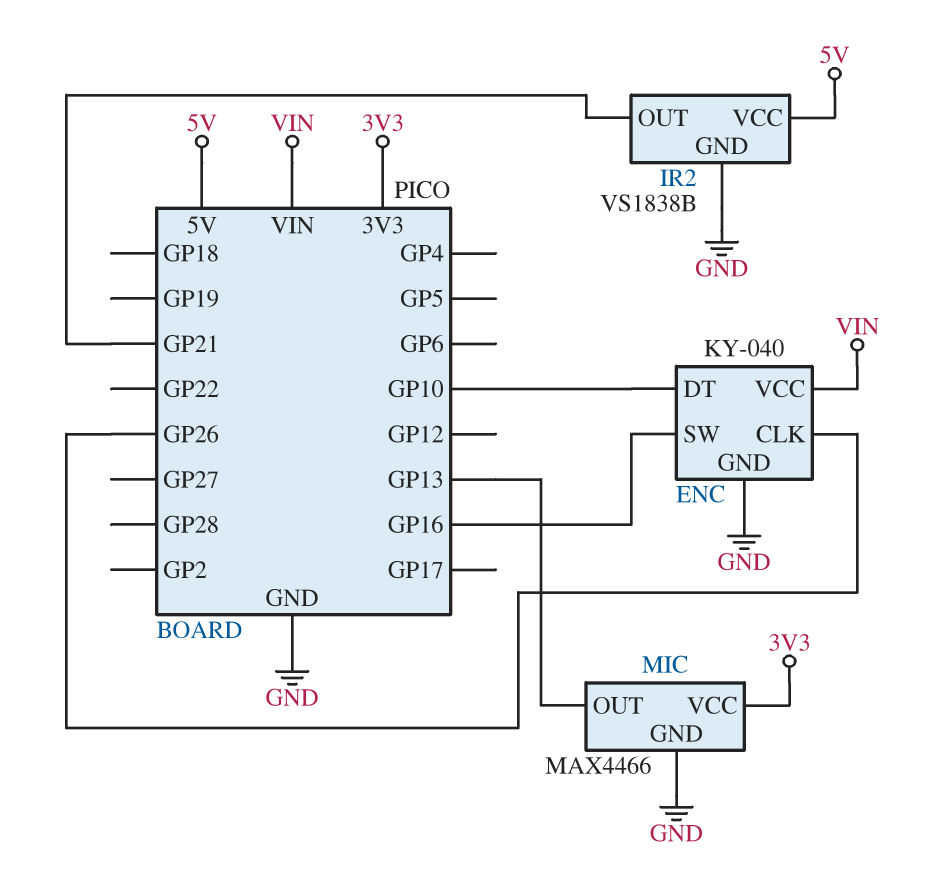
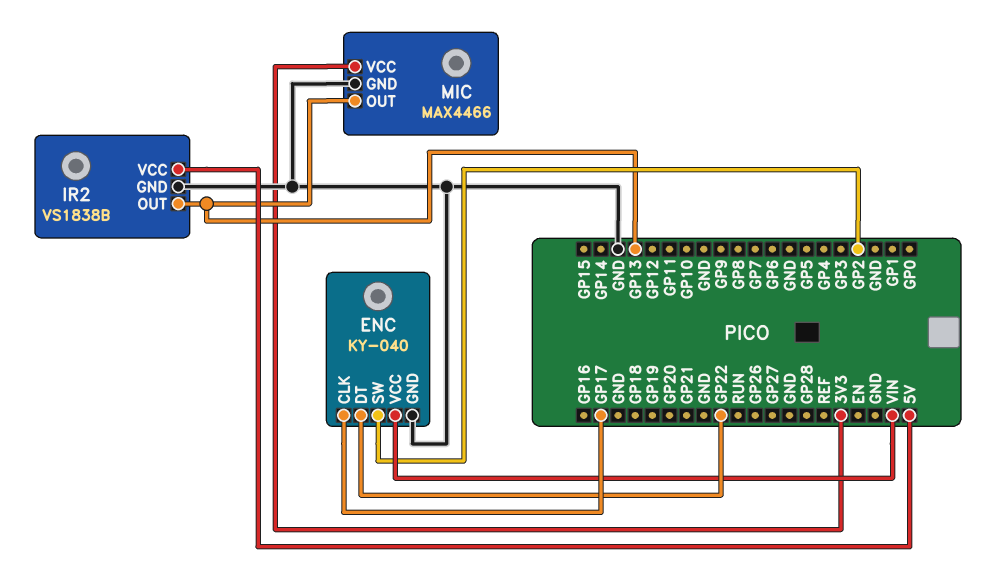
ENC pin CLK: GP26 -> GP17
ENC pin DT: GP10 -> GP22
ENC pin SW: GP16 -> GP2
IR2 pin OUT: GP21 -> GP13

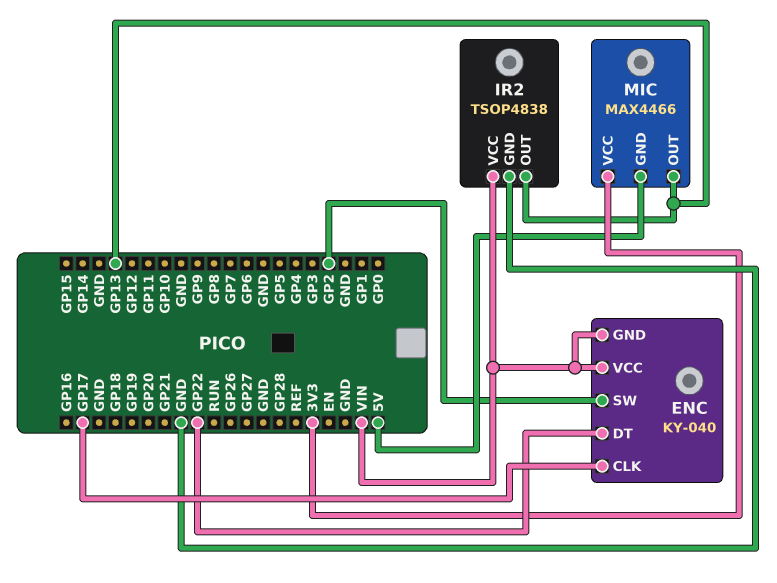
ENC pin GND: GND -> VIN
IR2: VS1838B -> TSOP4838
IR2 pin VCC: 5V -> VIN
MIC pin GND: GND -> 5V

